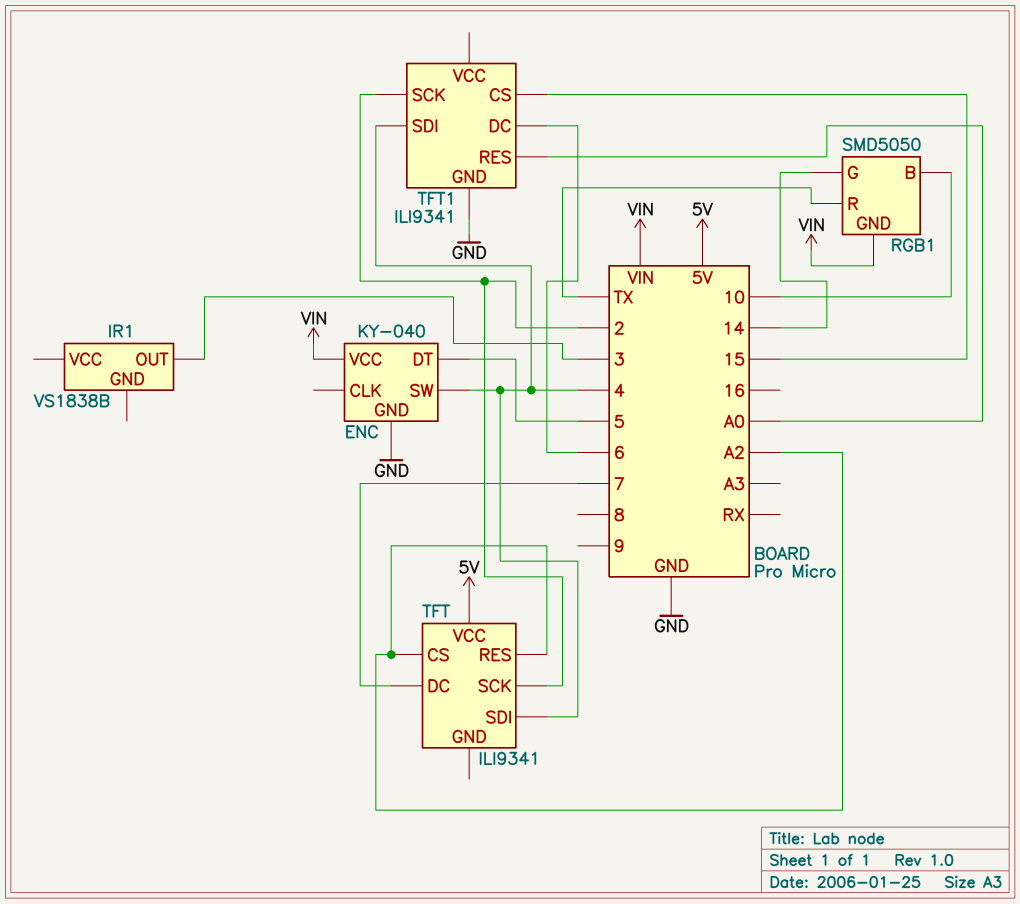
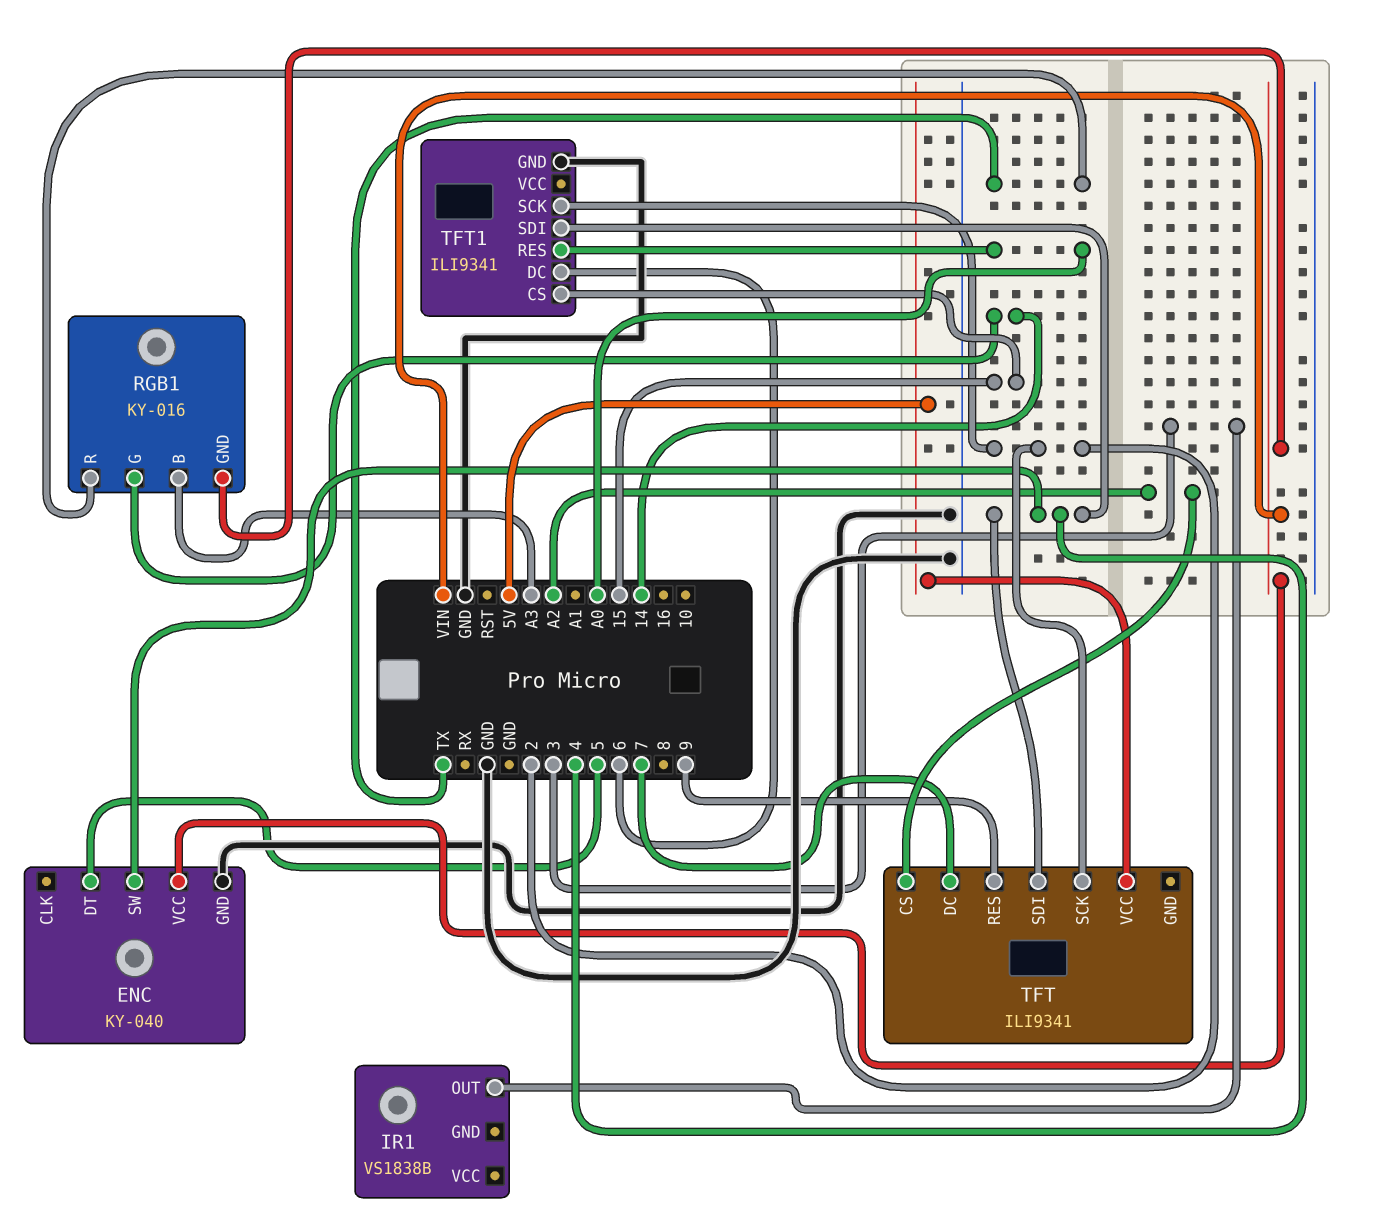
RGB1: SMD5050 -> KY-016
RGB1 pin B: 10 -> A3
TFT pin RES: A2 -> 9

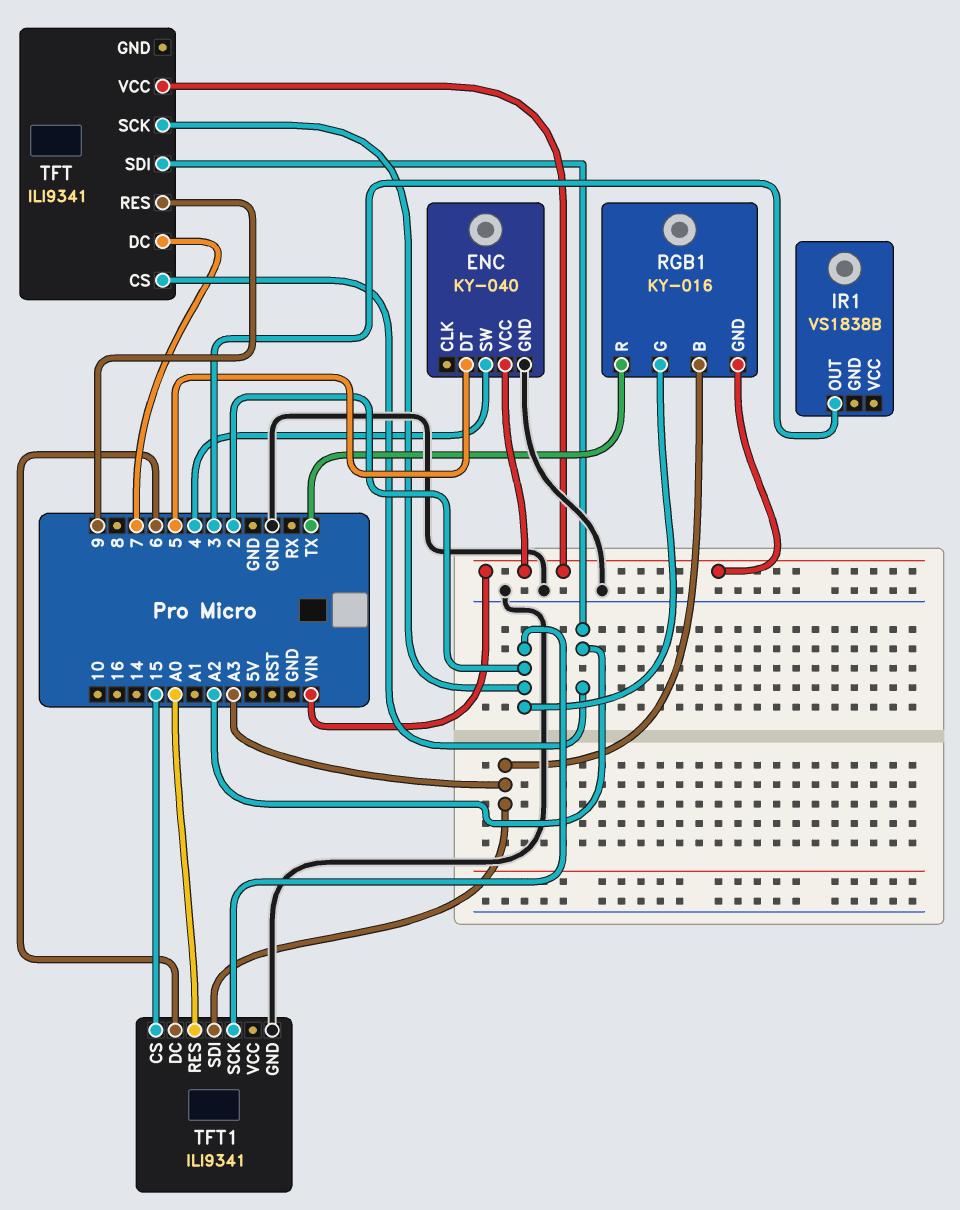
RGB1 pin G: 14 -> 2
TFT pin SDI: 4 -> A2
TFT pin VCC: 5V -> VIN
TFT1 pin SDI: 4 -> A3

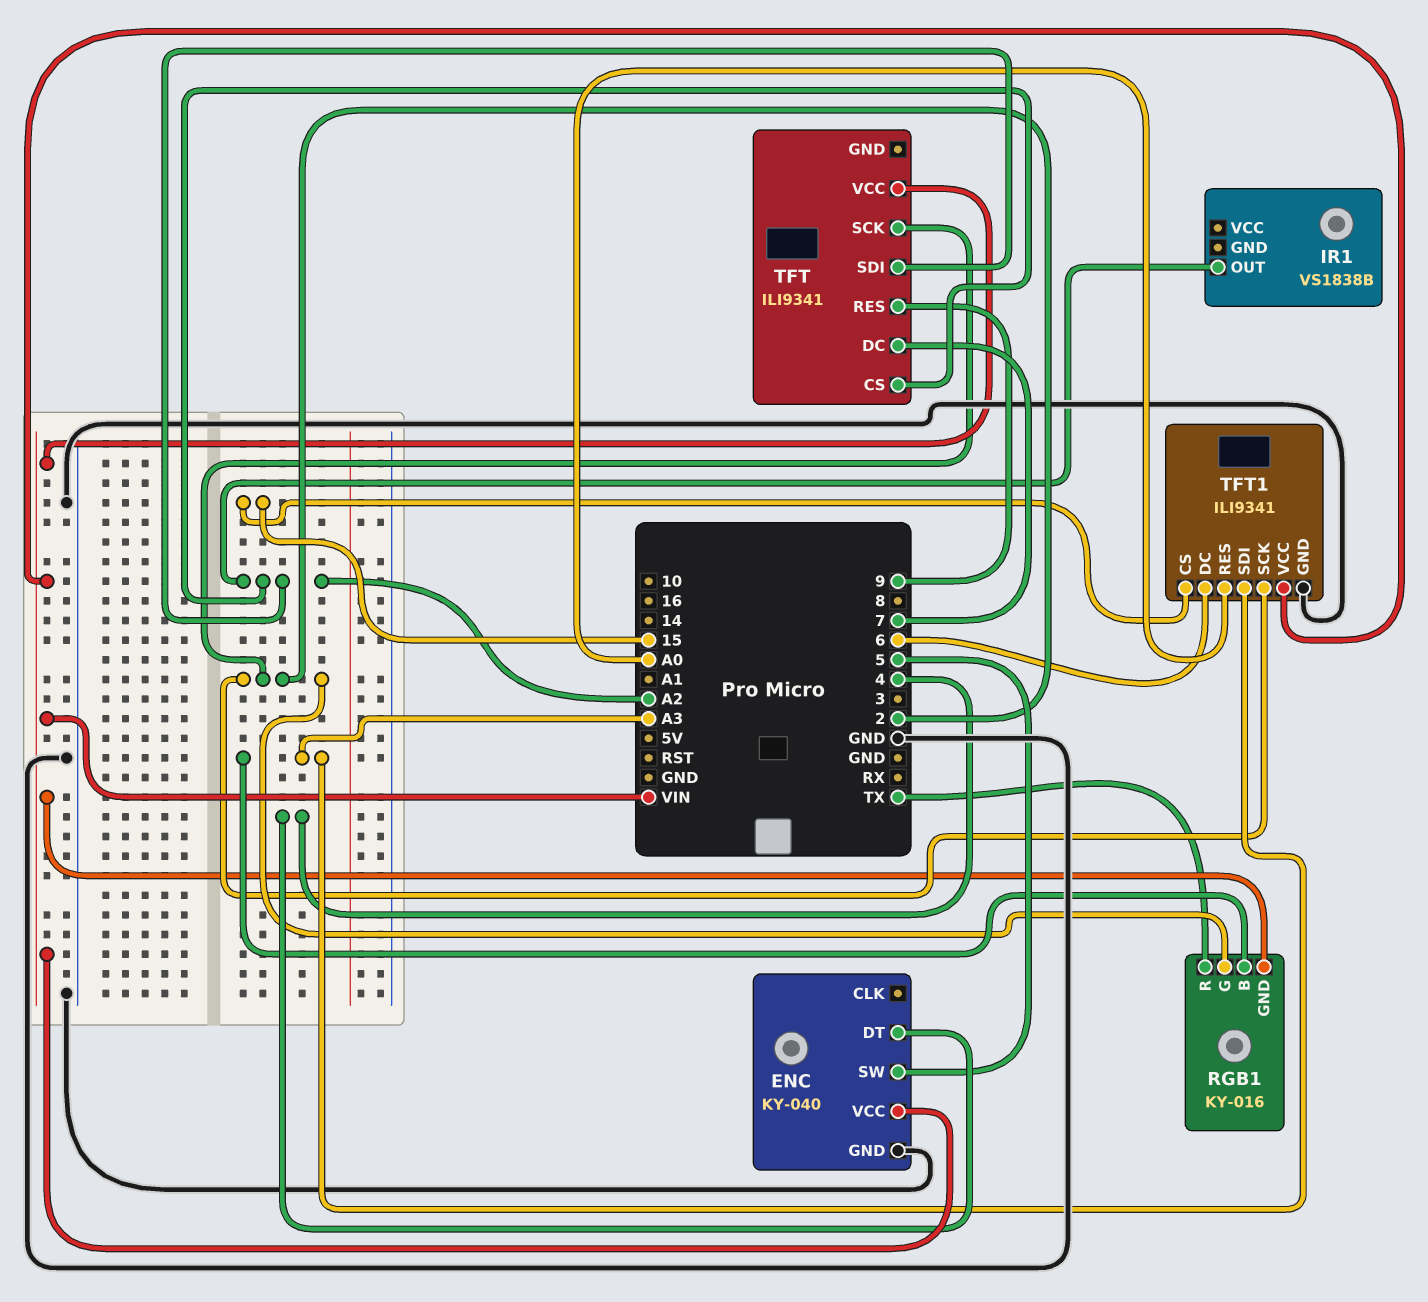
ENC pin DT: 5 -> 4
ENC pin SW: 4 -> 5
IR1 pin OUT: 3 -> A2
TFT1 pin VCC: none -> VIN

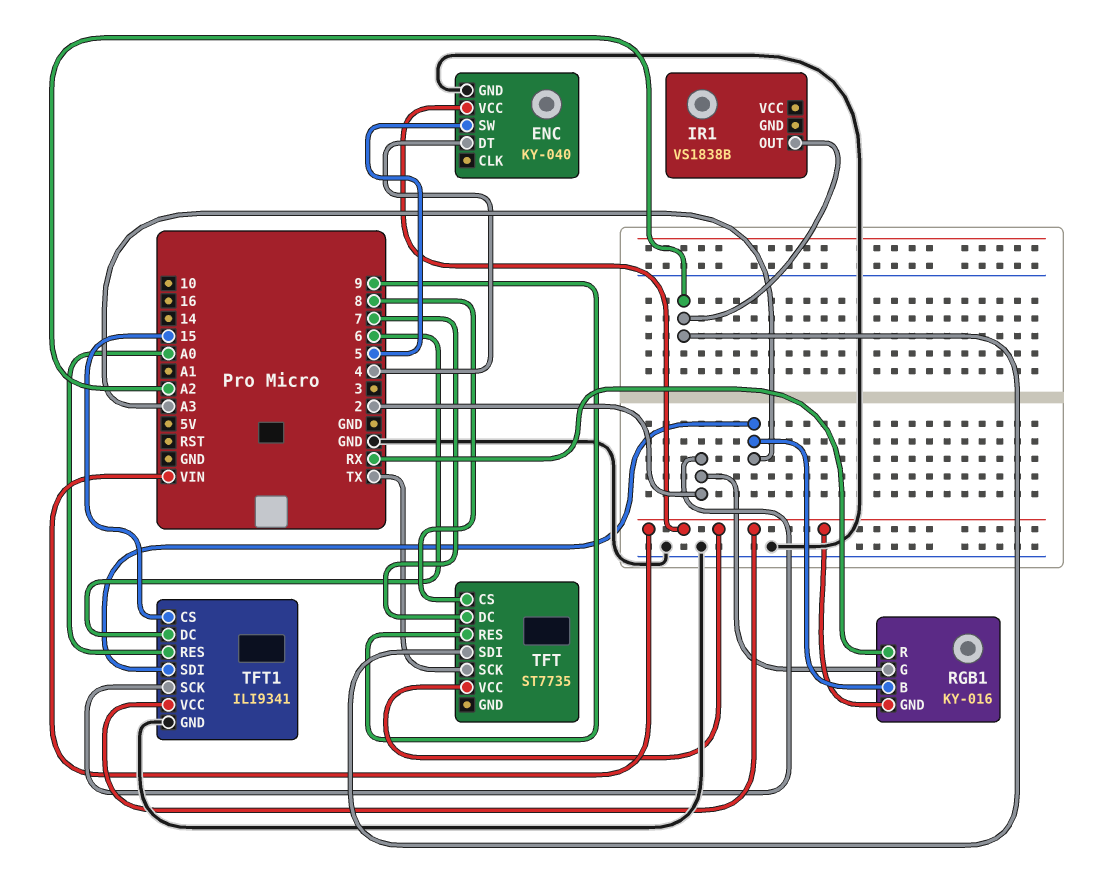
RGB1 pin R: TX -> RX
TFT: ILI9341 -> ST7735
TFT pin CS: A2 -> 8
TFT pin SCK: 2 -> TX

